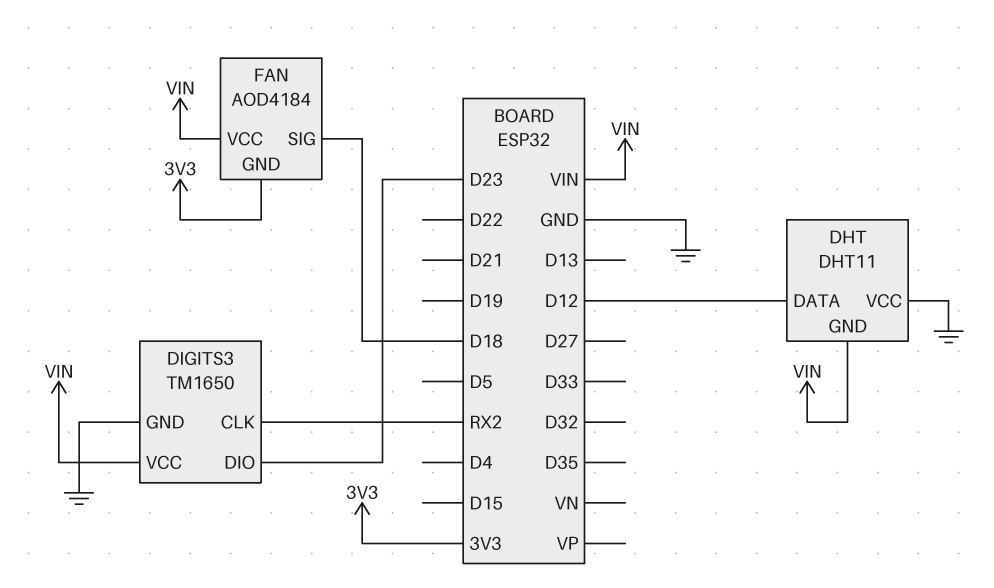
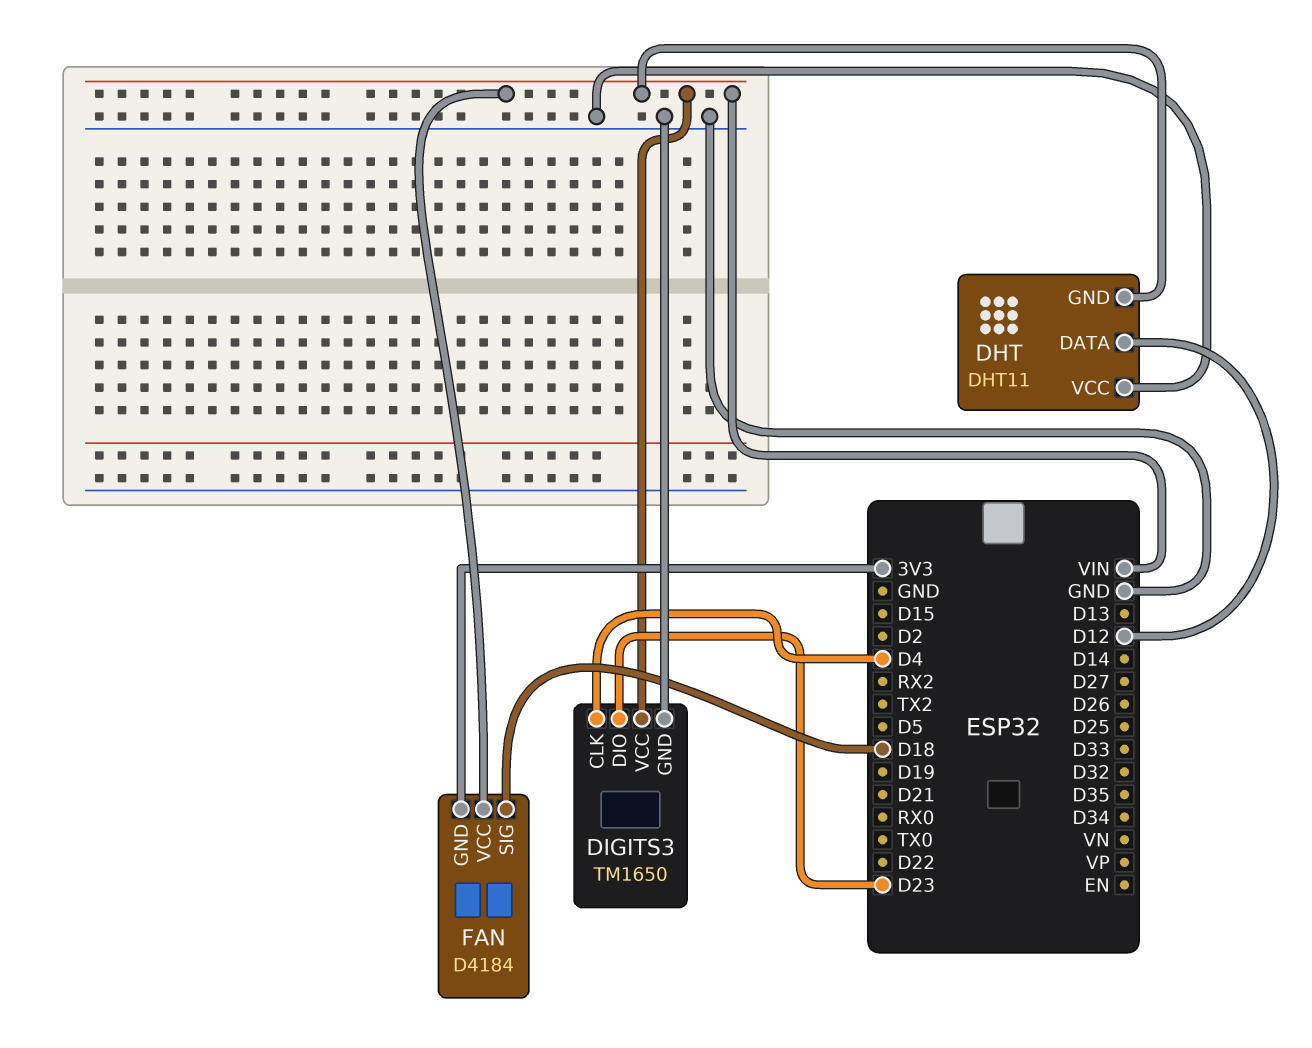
DIGITS3 pin CLK: RX2 -> D4
FAN: AOD4184 -> D4184

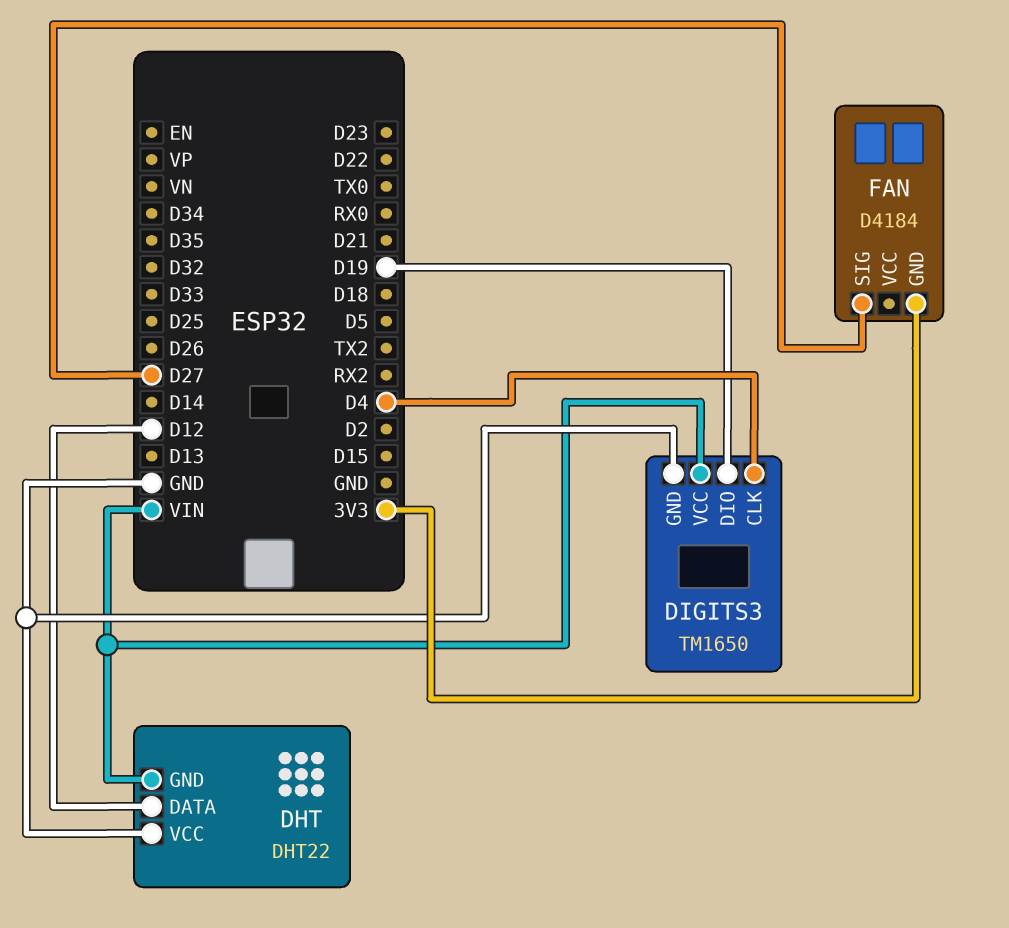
DHT: DHT11 -> DHT22
DIGITS3 pin DIO: D23 -> D19
FAN pin SIG: D18 -> D27
FAN pin VCC: VIN -> none

